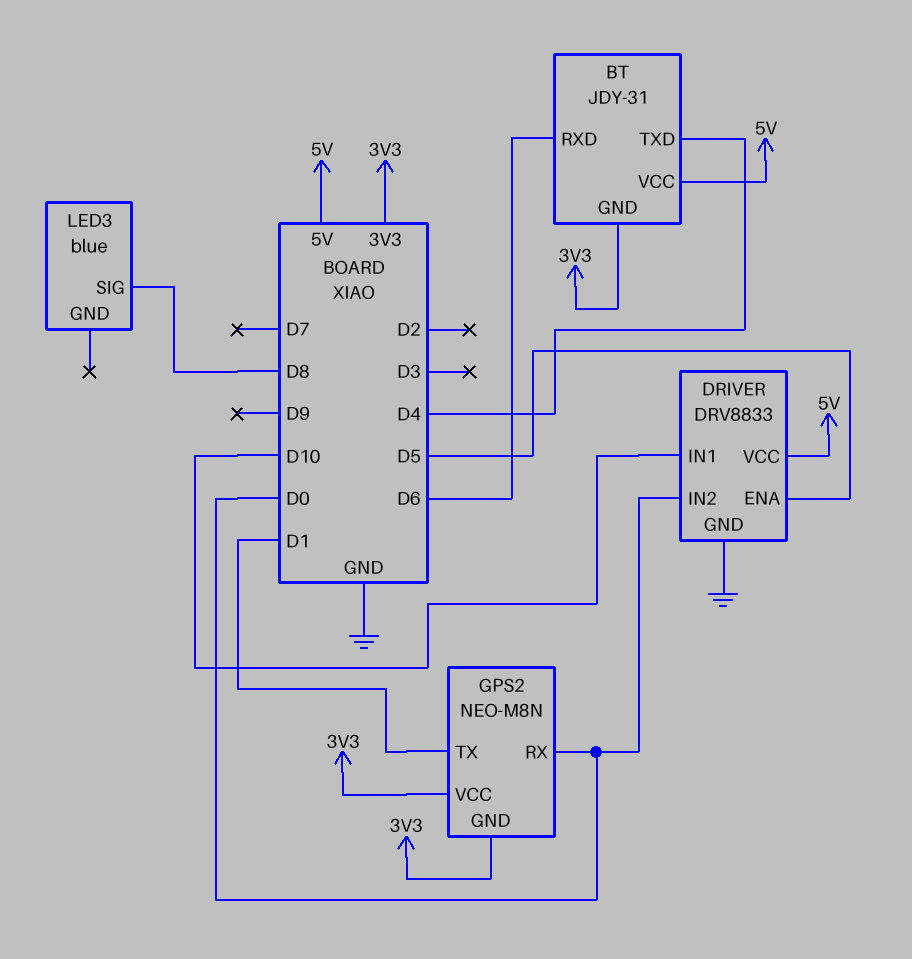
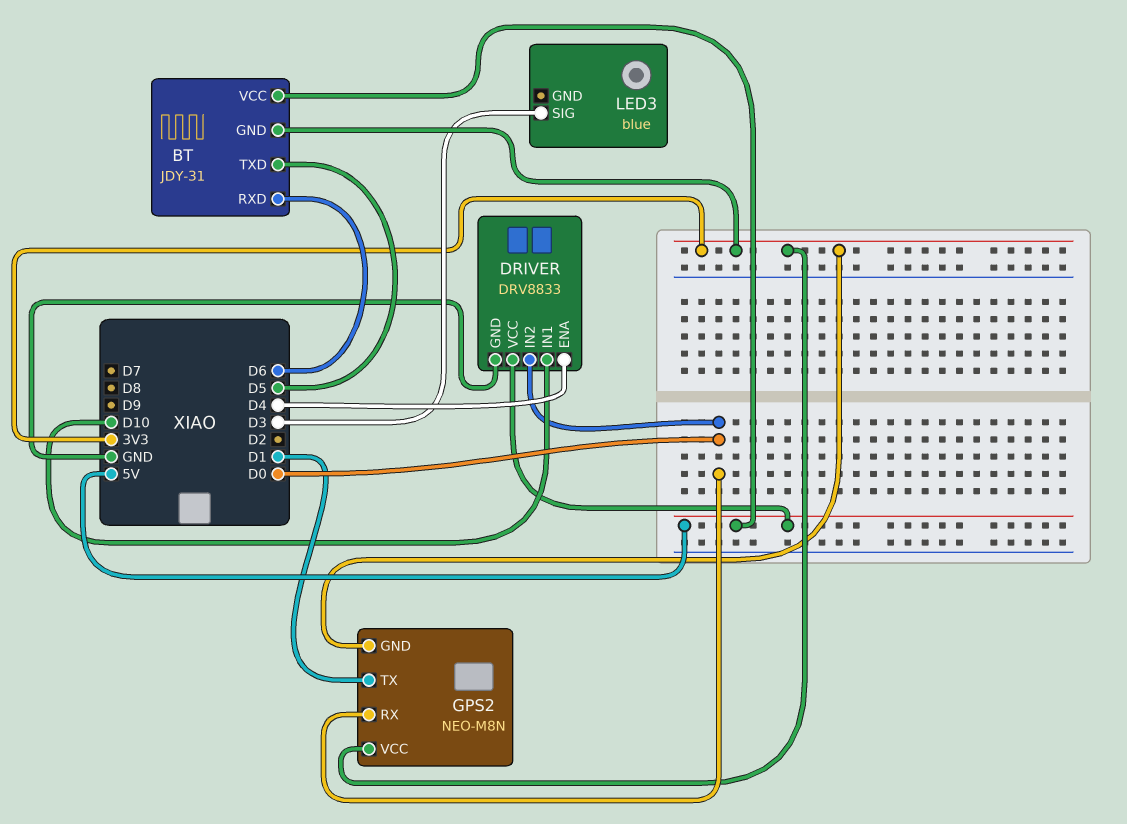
BT pin TXD: D4 -> D5
DRIVER pin ENA: D5 -> D4
LED3 pin SIG: D8 -> D3

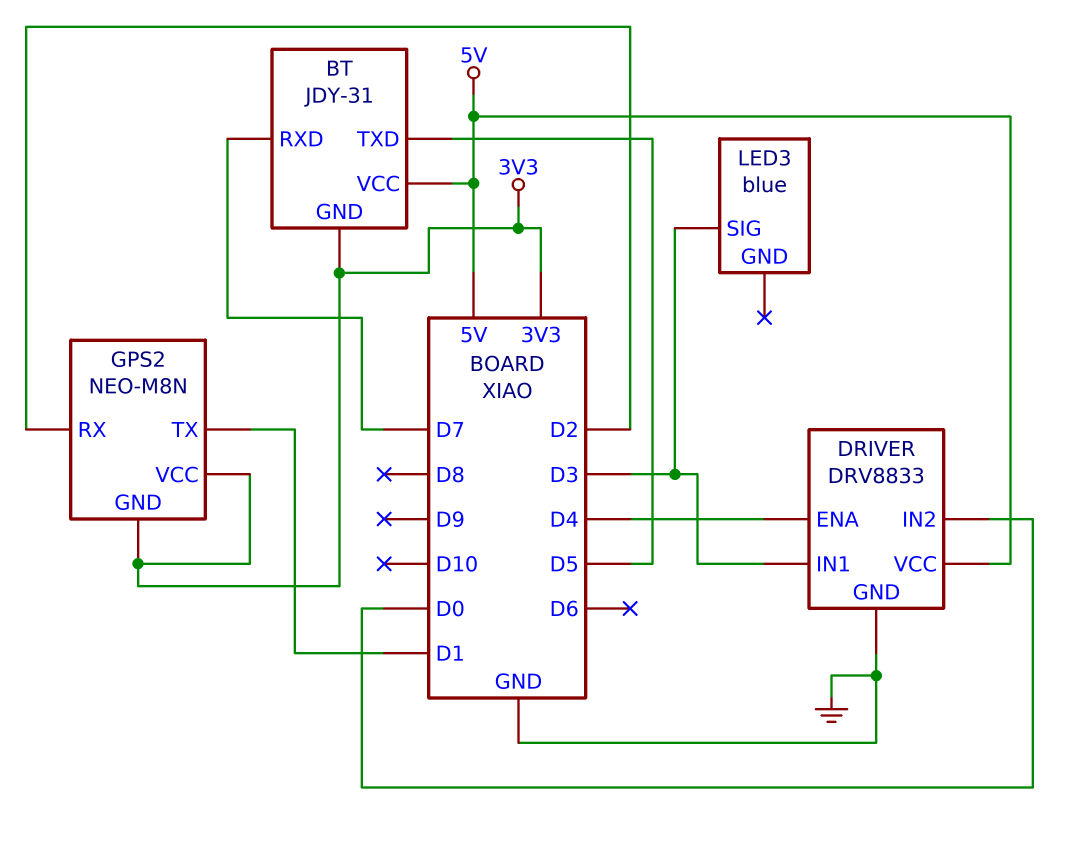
BT pin RXD: D6 -> D7
DRIVER pin IN1: D10 -> D3
GPS2 pin RX: D0 -> D2

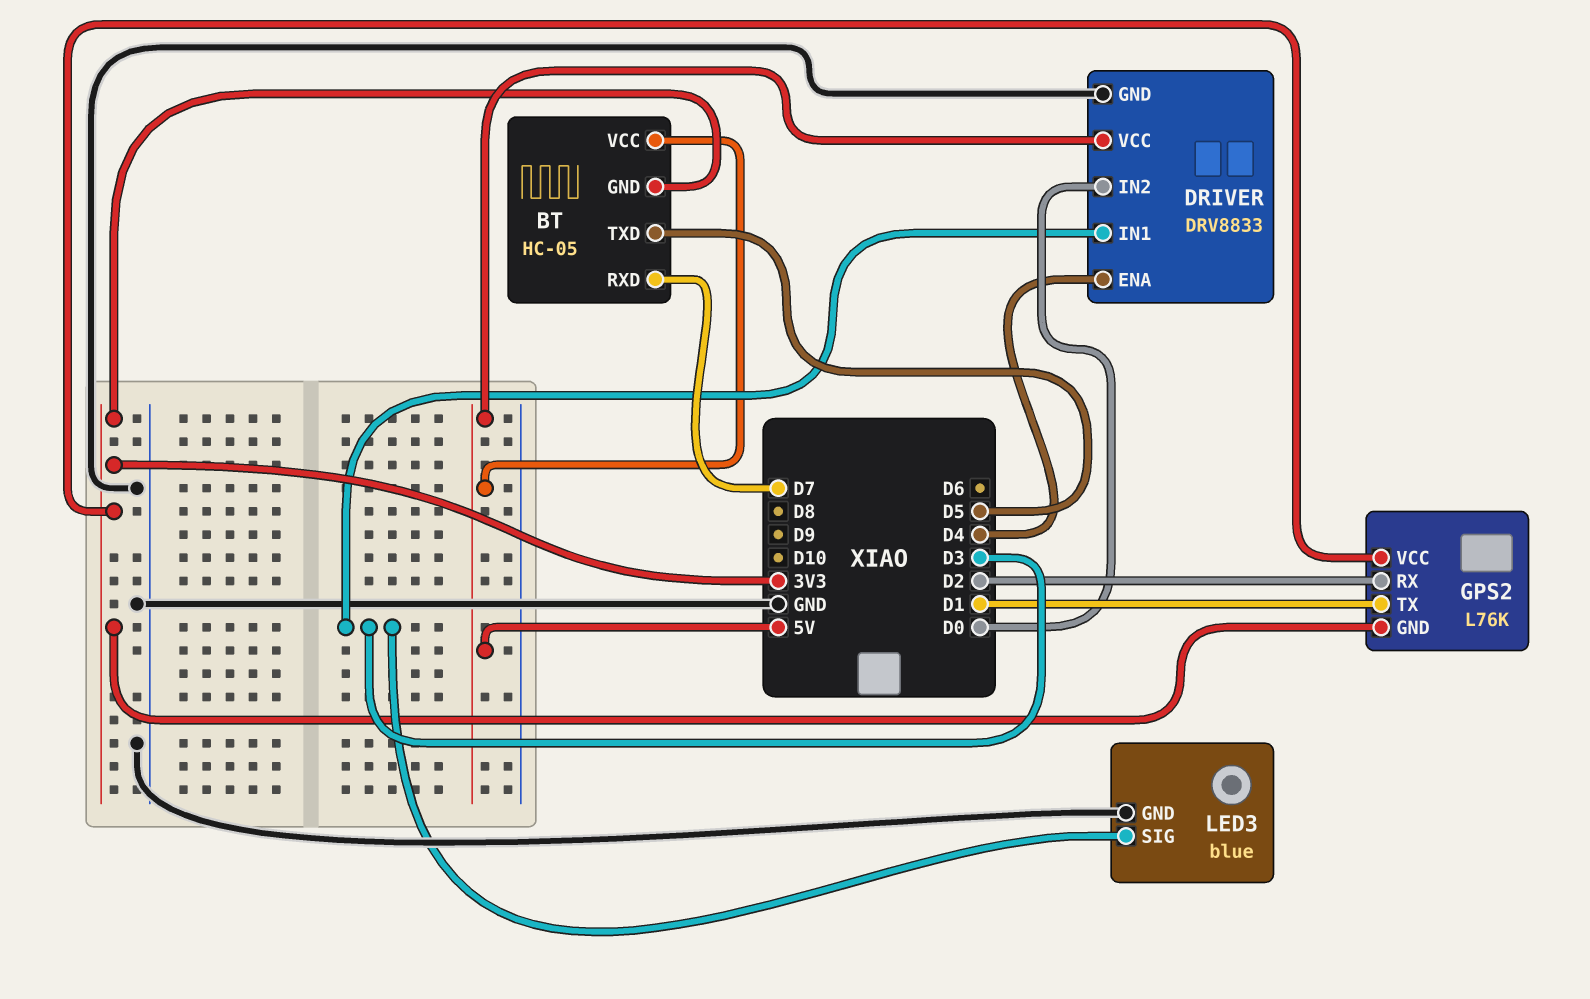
BT: JDY-31 -> HC-05
GPS2: NEO-M8N -> L76K
LED3 pin GND: none -> GND

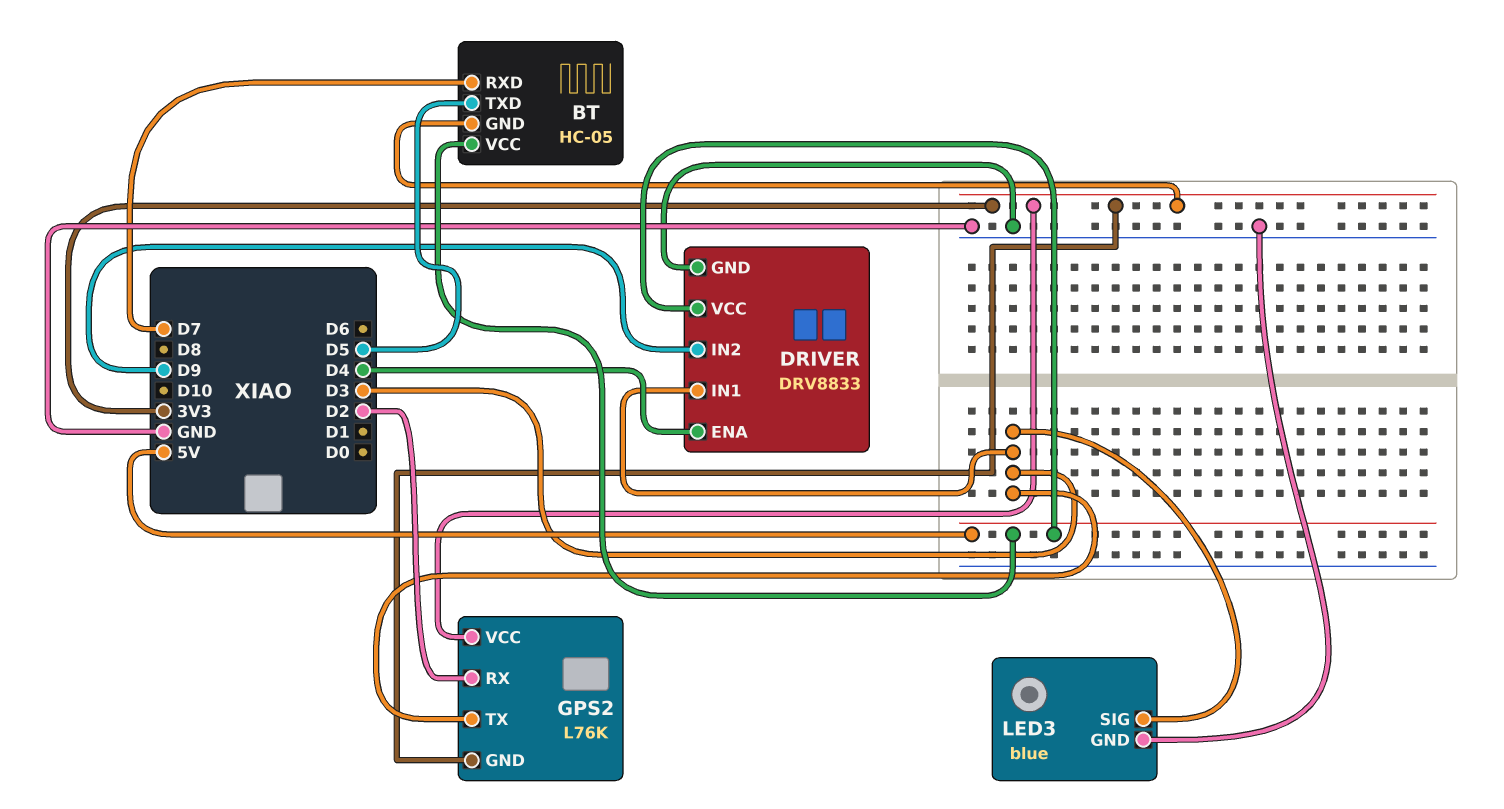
DRIVER pin IN2: D0 -> D9
GPS2 pin TX: D1 -> D3

